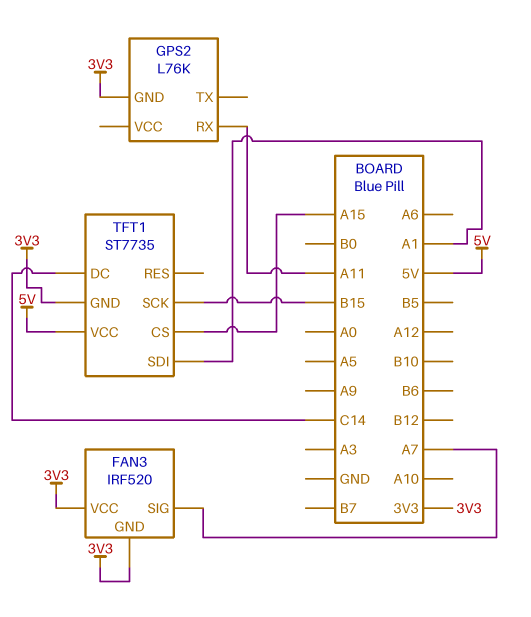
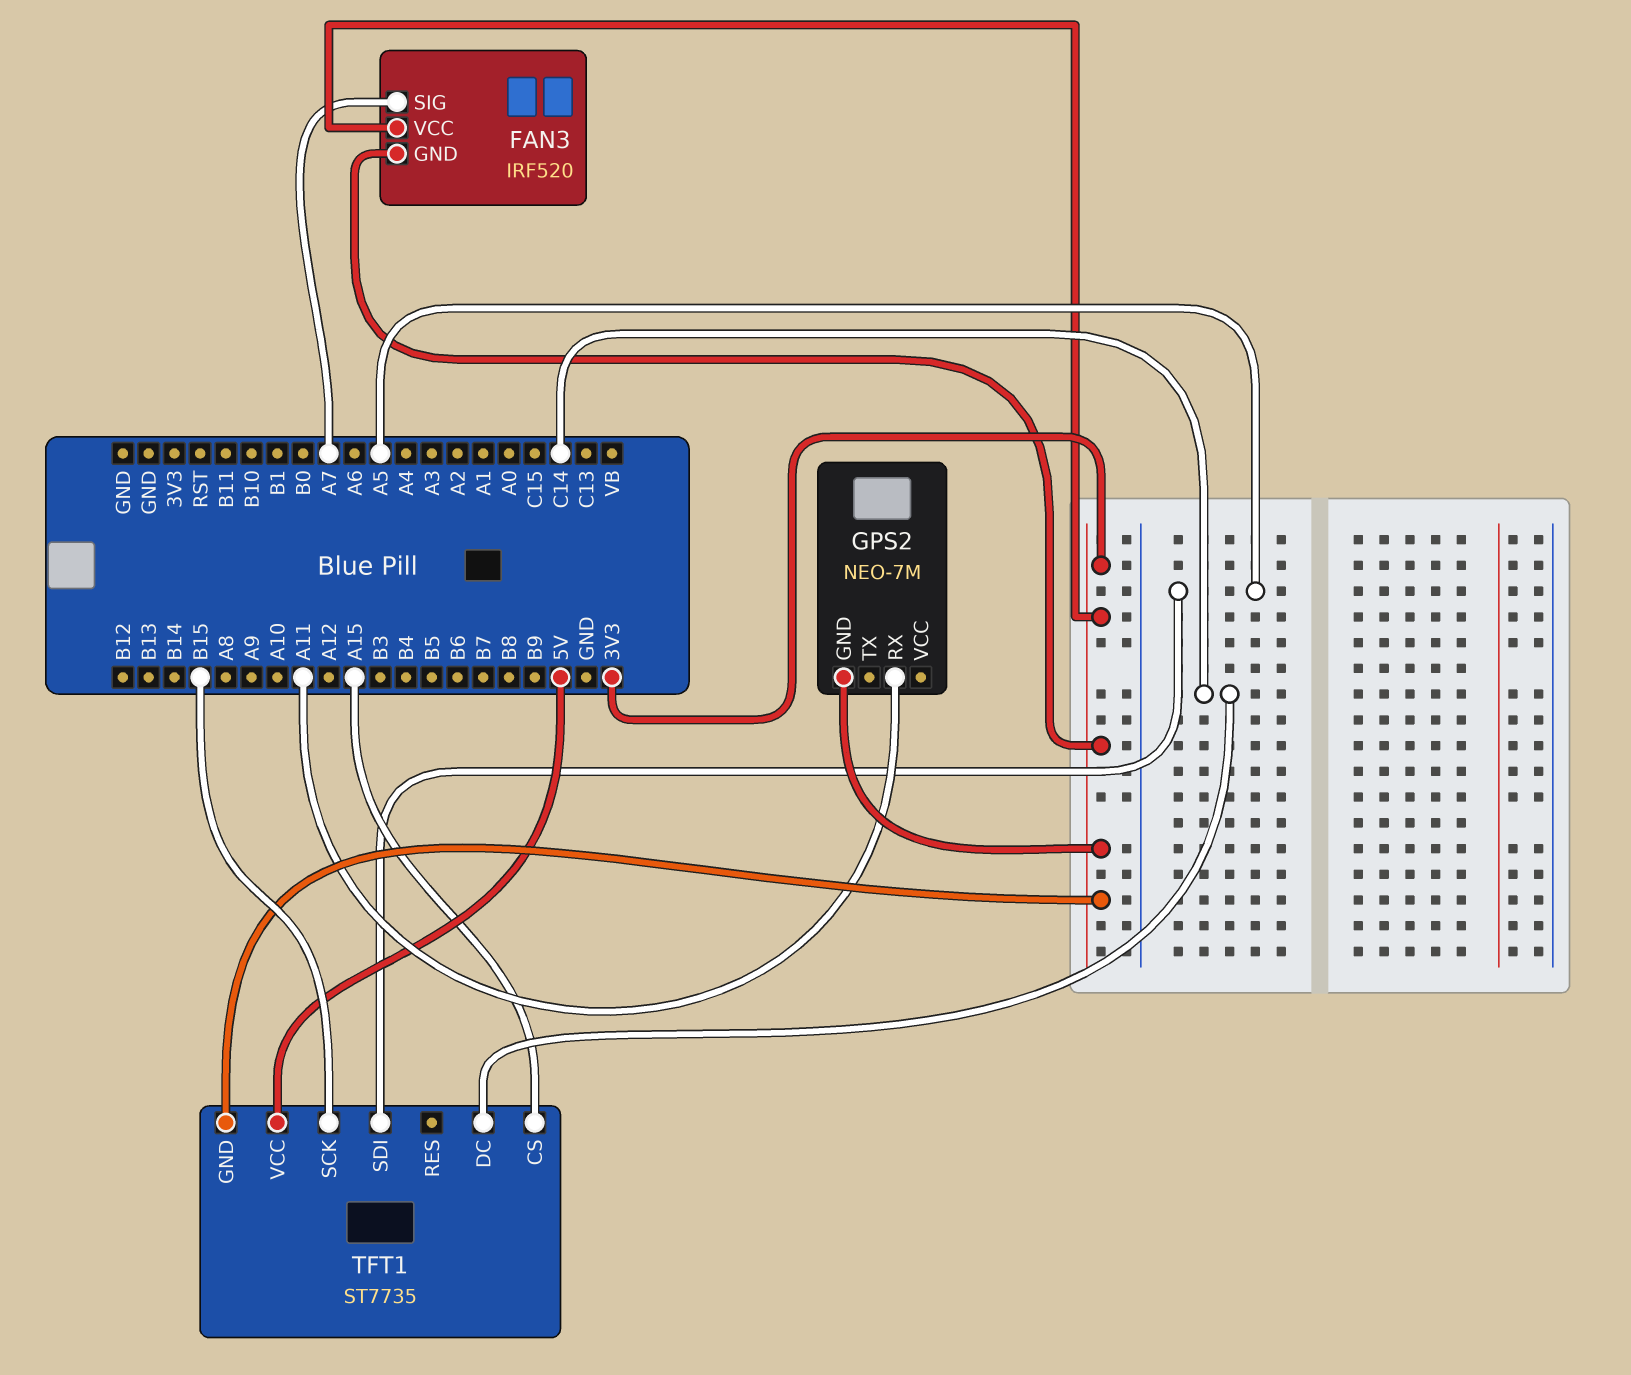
GPS2: L76K -> NEO-7M
TFT1 pin SDI: A1 -> A5

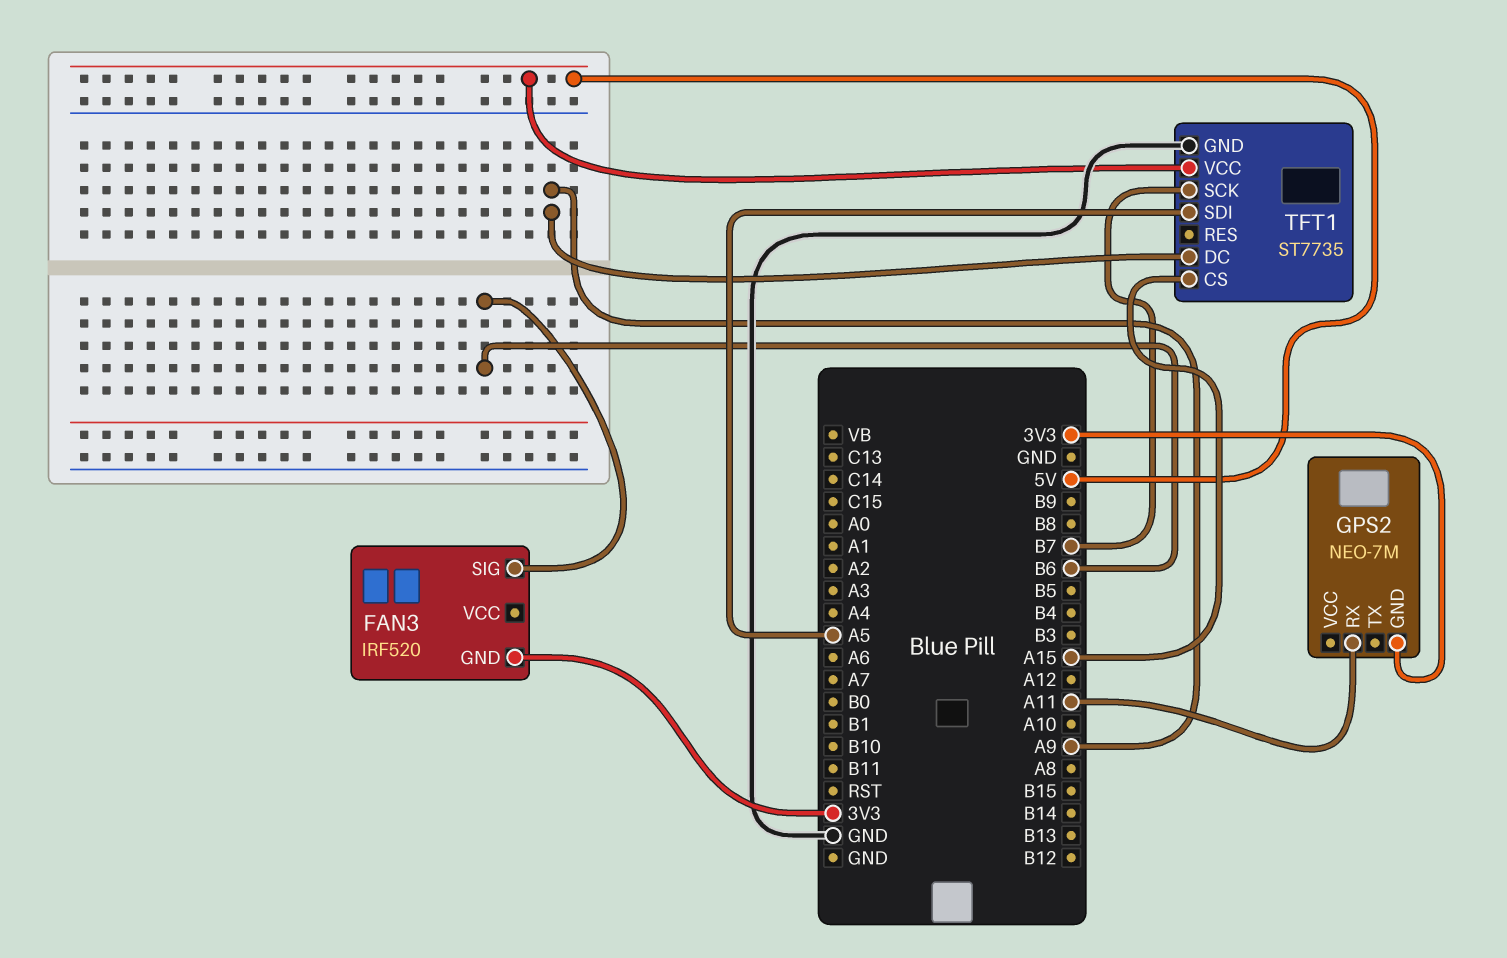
FAN3 pin SIG: A7 -> B6
FAN3 pin VCC: 3V3 -> none
TFT1 pin DC: C14 -> A9
TFT1 pin GND: 3V3 -> GND
TFT1 pin SCK: B15 -> B7

